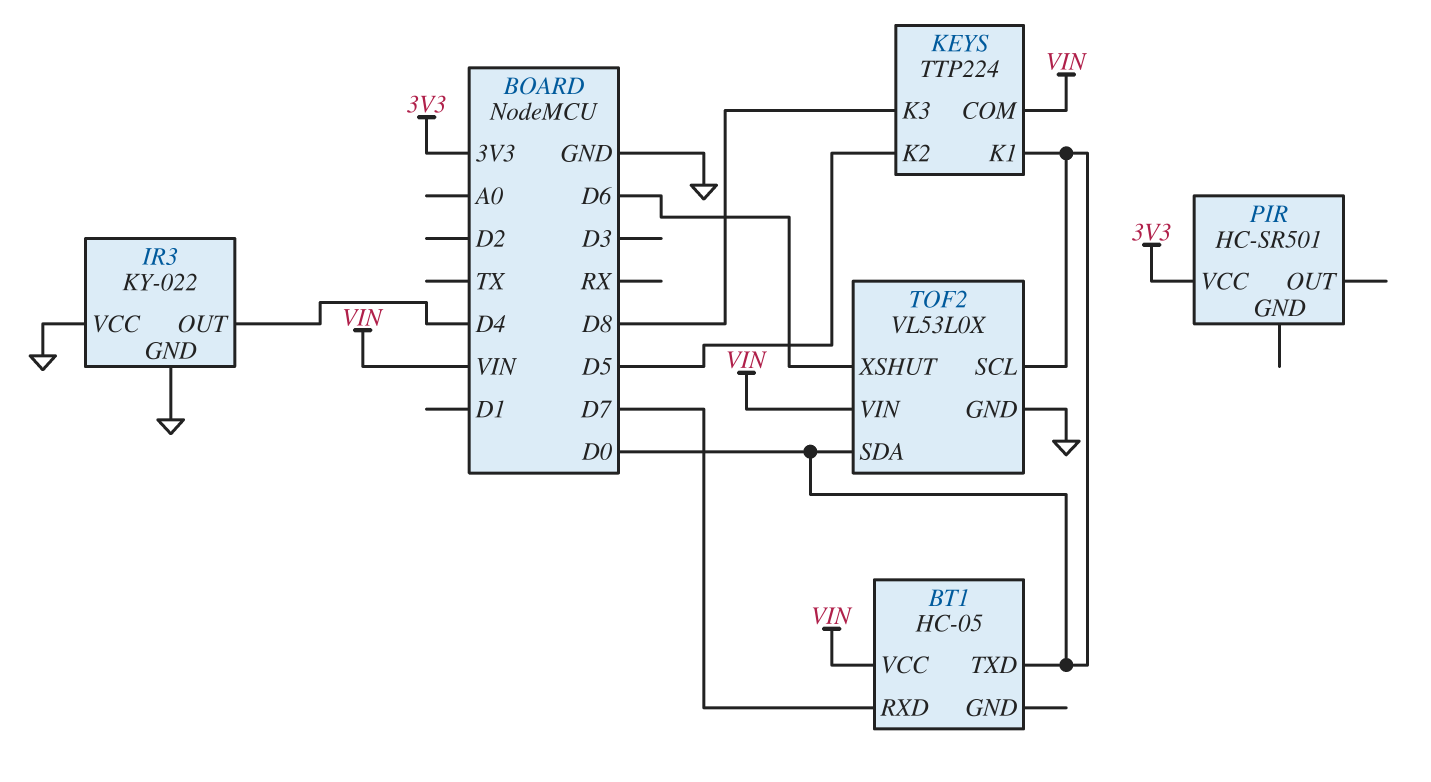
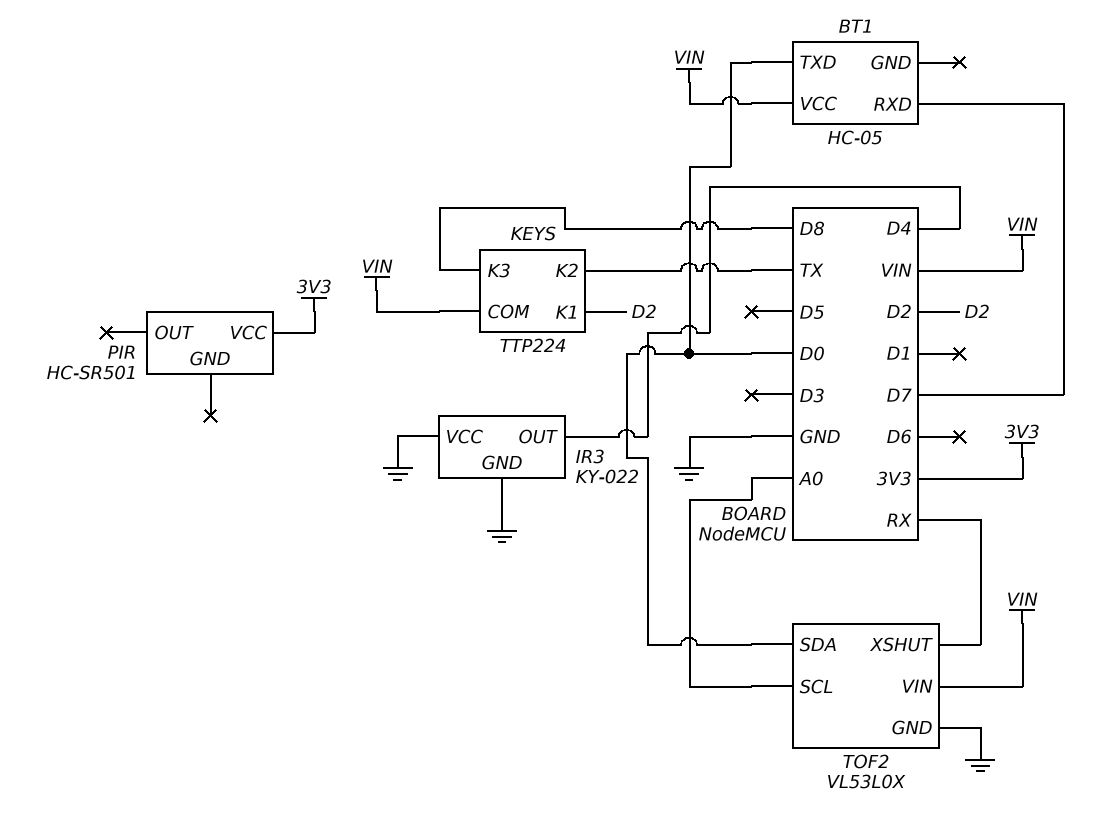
KEYS pin K1: D0 -> D2
KEYS pin K2: D5 -> TX
TOF2 pin SCL: D0 -> A0
TOF2 pin XSHUT: D6 -> RX

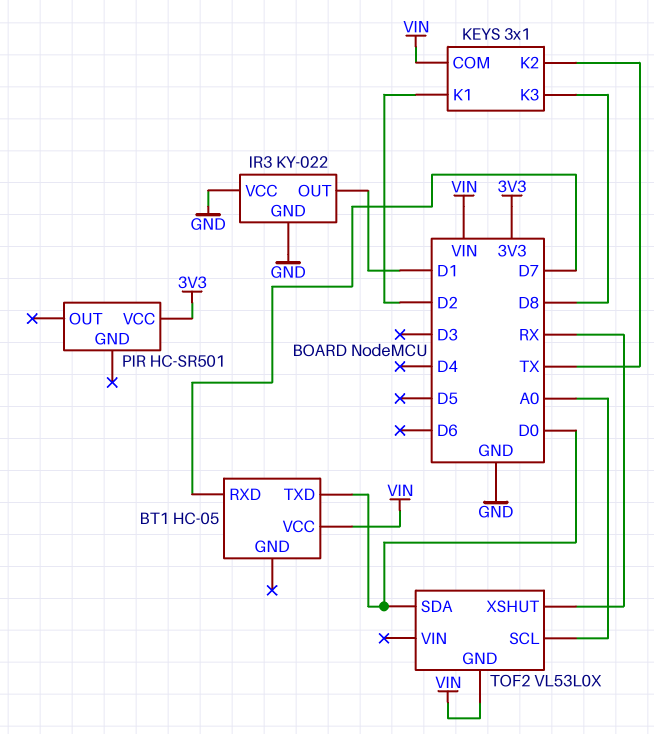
IR3 pin OUT: D4 -> D1
KEYS: TTP224 -> 3x1
TOF2 pin GND: GND -> VIN
TOF2 pin VIN: VIN -> none

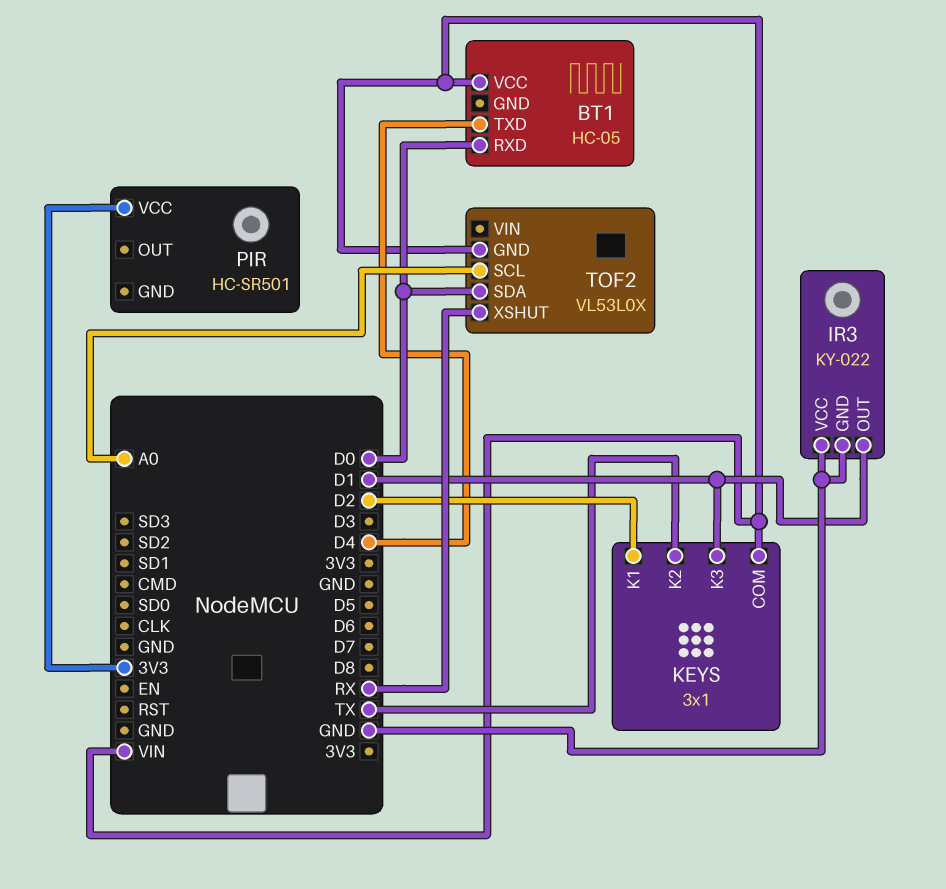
BT1 pin RXD: D7 -> D0
BT1 pin TXD: D0 -> D4
KEYS pin K3: D8 -> D1

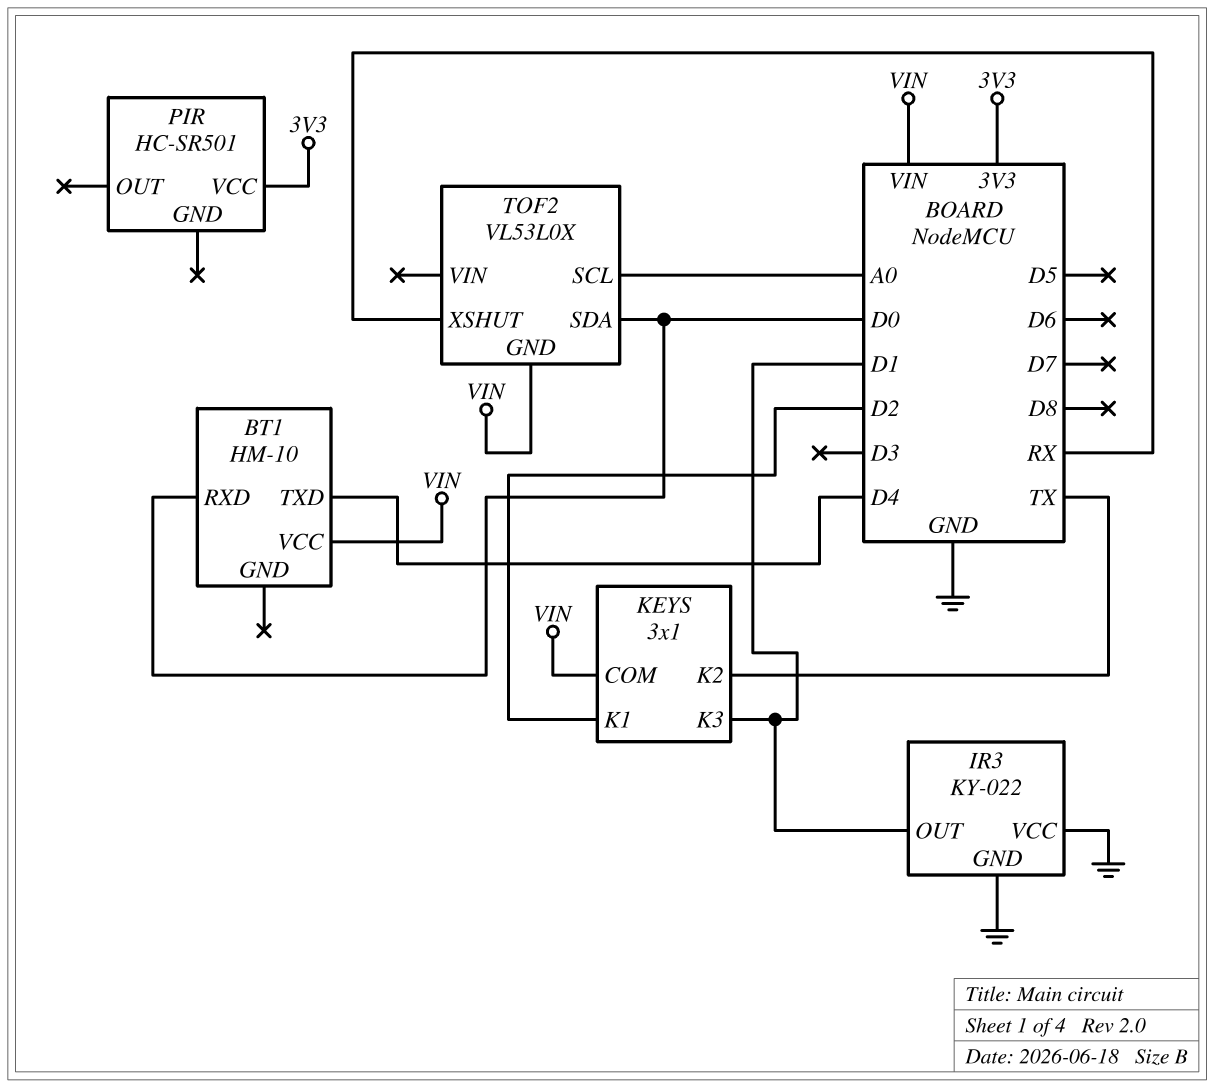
BT1: HC-05 -> HM-10

